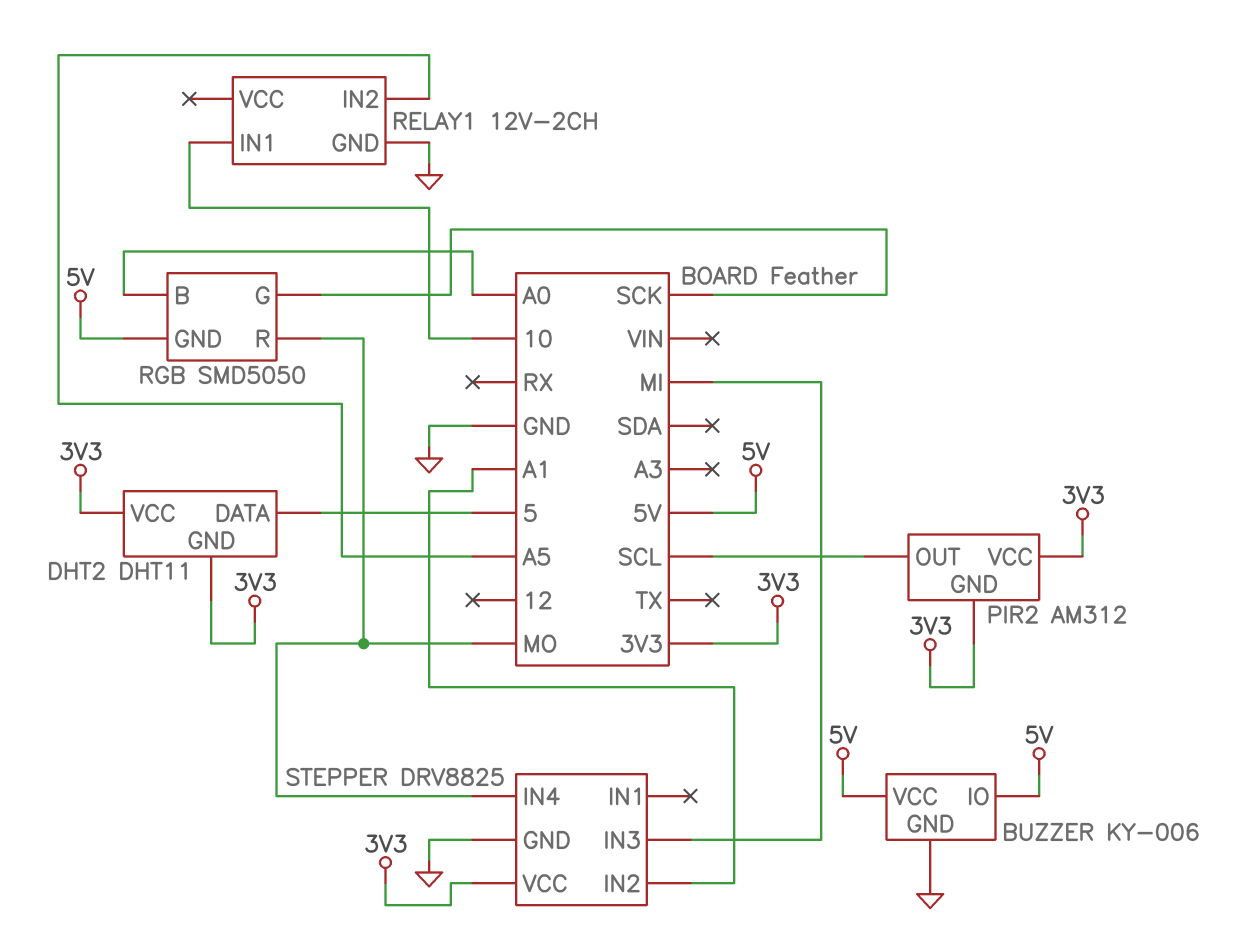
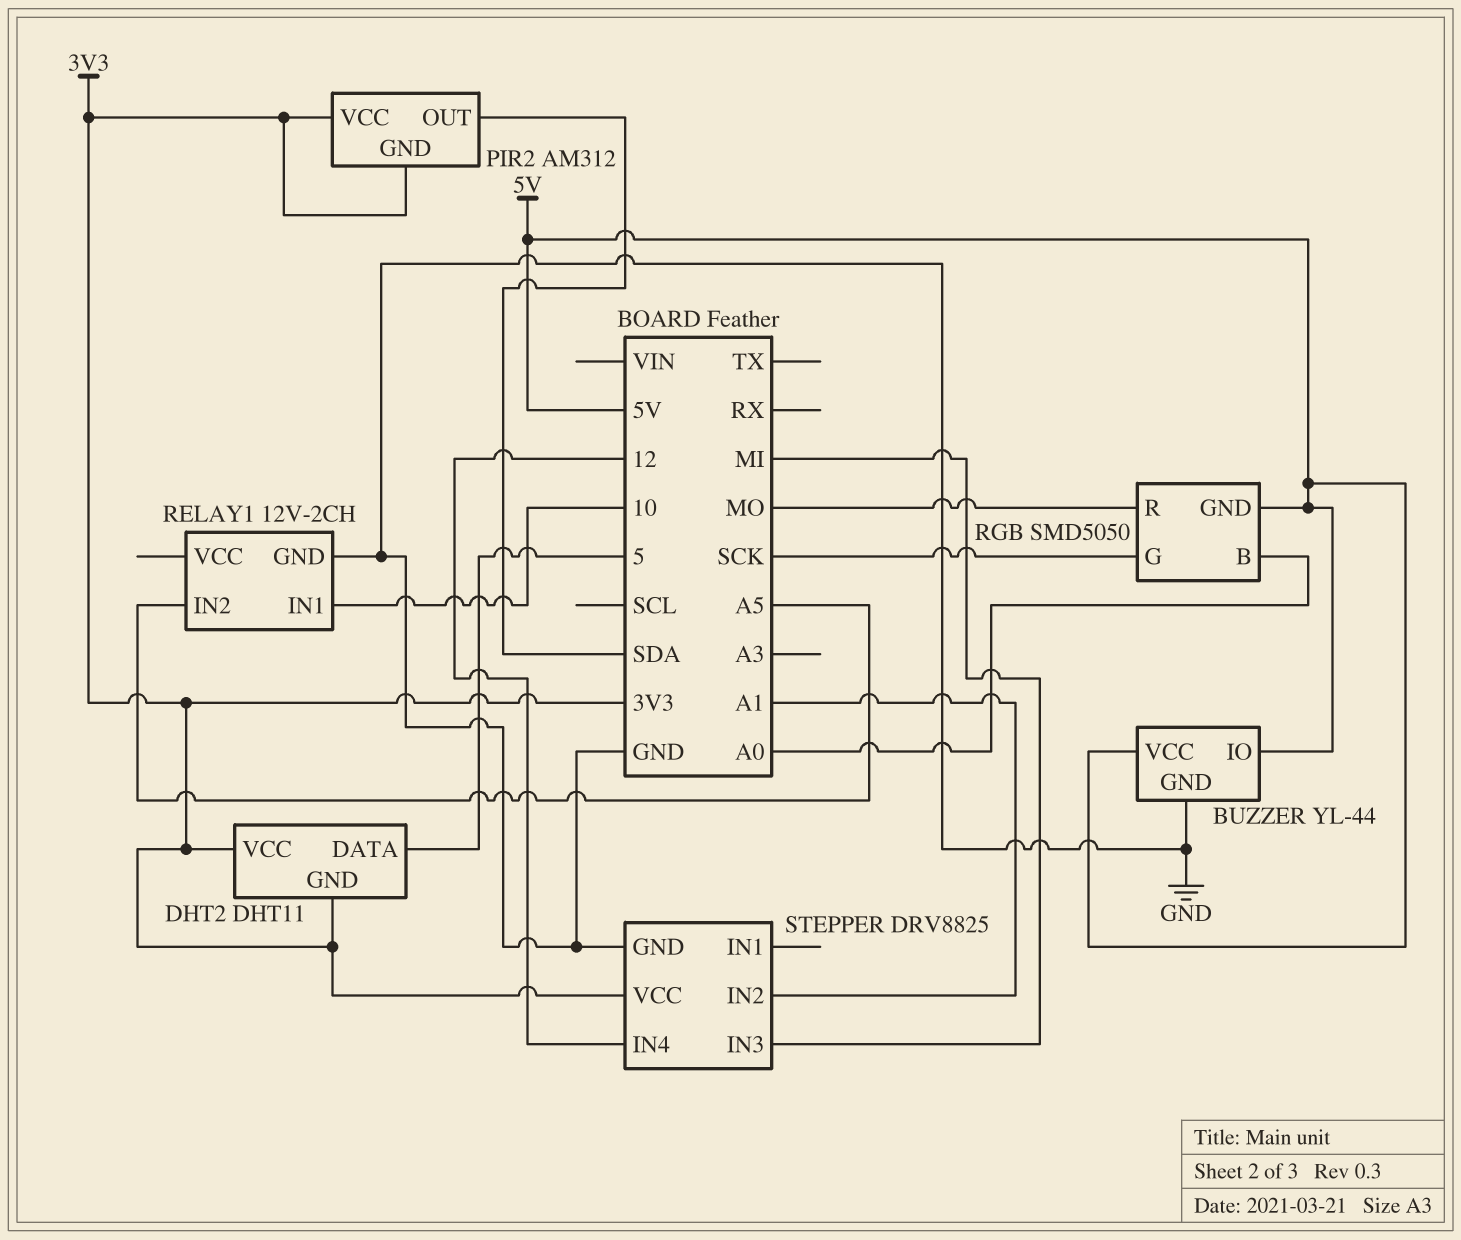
BUZZER: KY-006 -> YL-44
PIR2 pin OUT: SCL -> SDA
STEPPER pin IN4: MO -> 12

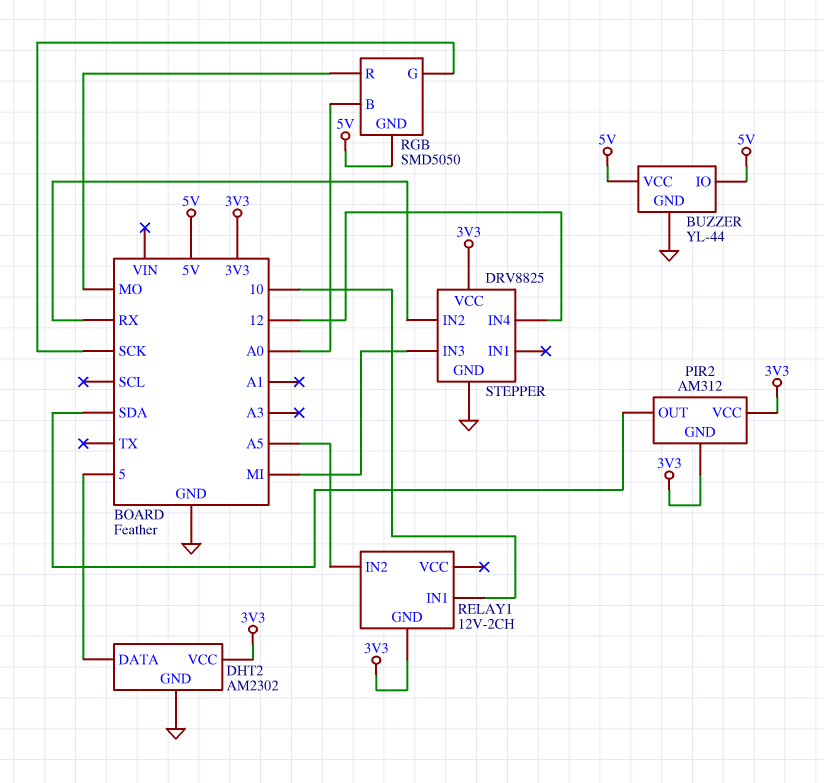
DHT2: DHT11 -> AM2302
DHT2 pin GND: 3V3 -> GND
RELAY1 pin GND: GND -> 3V3
STEPPER pin IN2: A1 -> RX

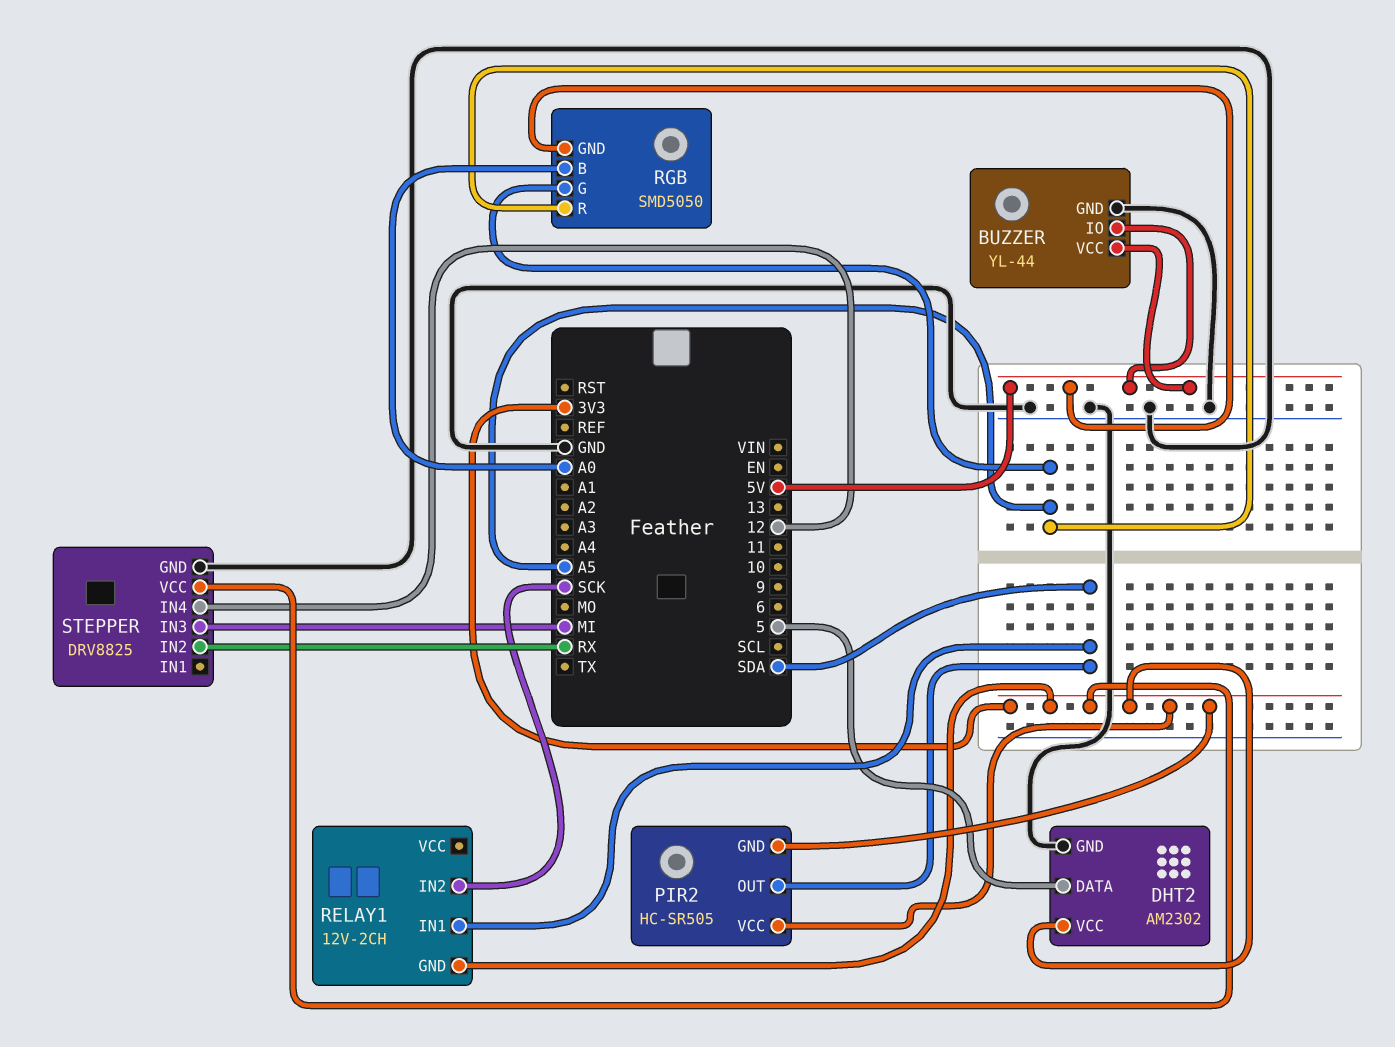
PIR2: AM312 -> HC-SR505
RELAY1 pin IN1: 10 -> SDA
RELAY1 pin IN2: A5 -> SCK
RGB pin G: SCK -> A5
RGB pin R: MO -> A5

